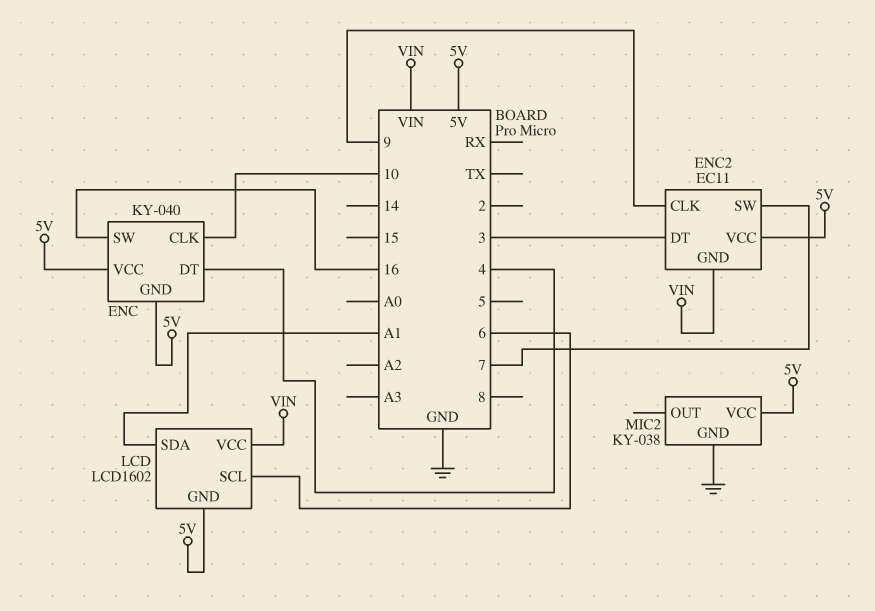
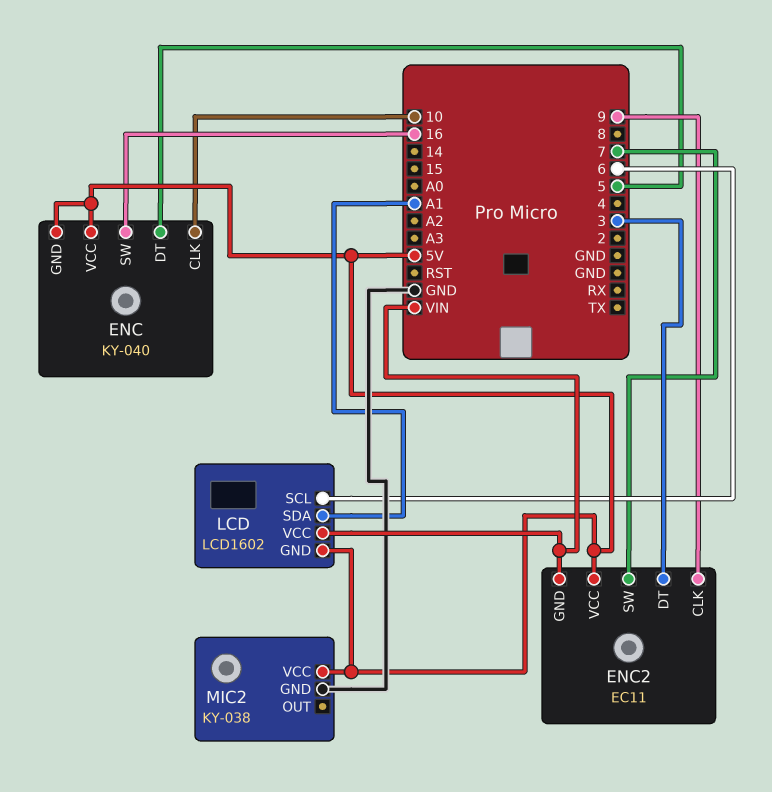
ENC pin DT: 4 -> 5

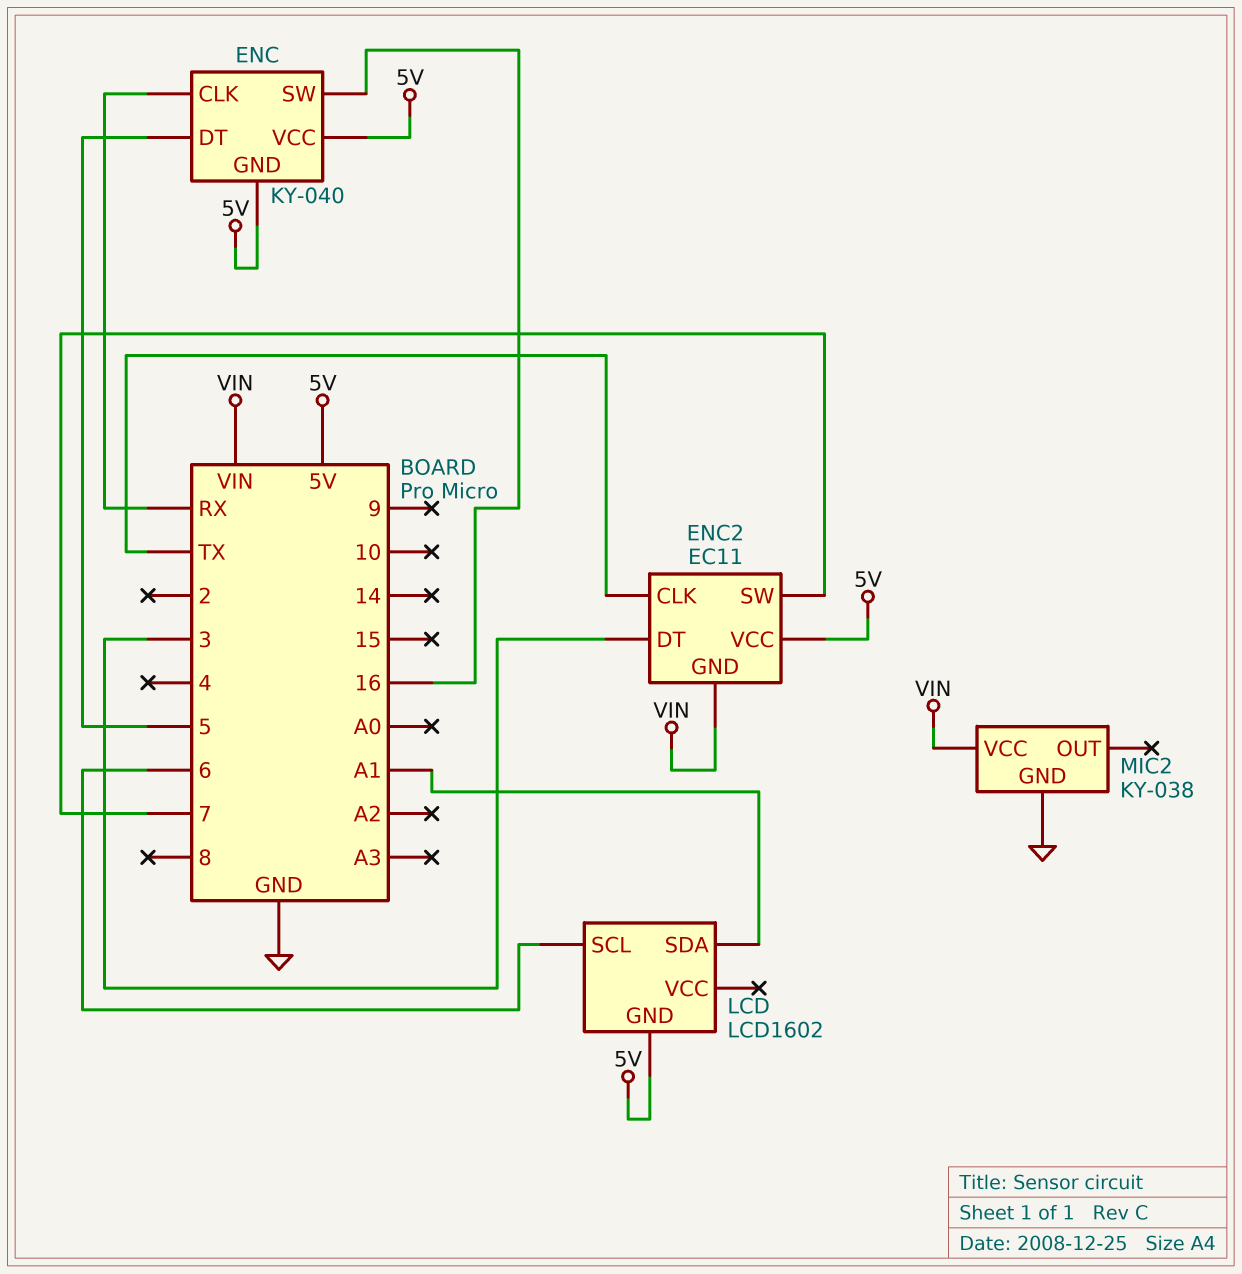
ENC pin CLK: 10 -> RX
ENC2 pin CLK: 9 -> TX
LCD pin VCC: VIN -> none
MIC2 pin VCC: 5V -> VIN

